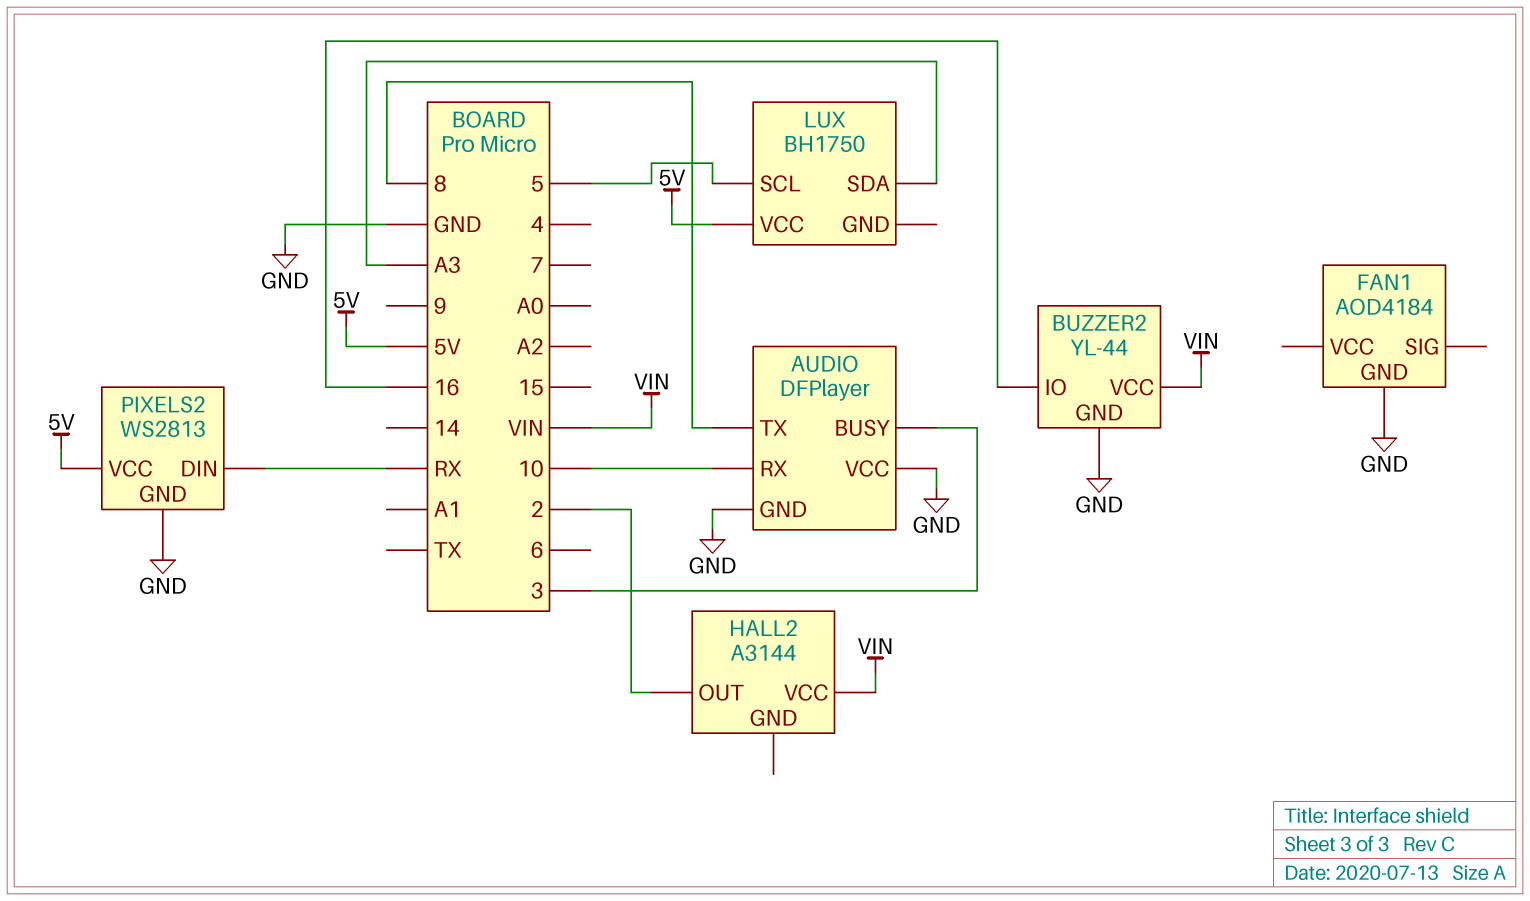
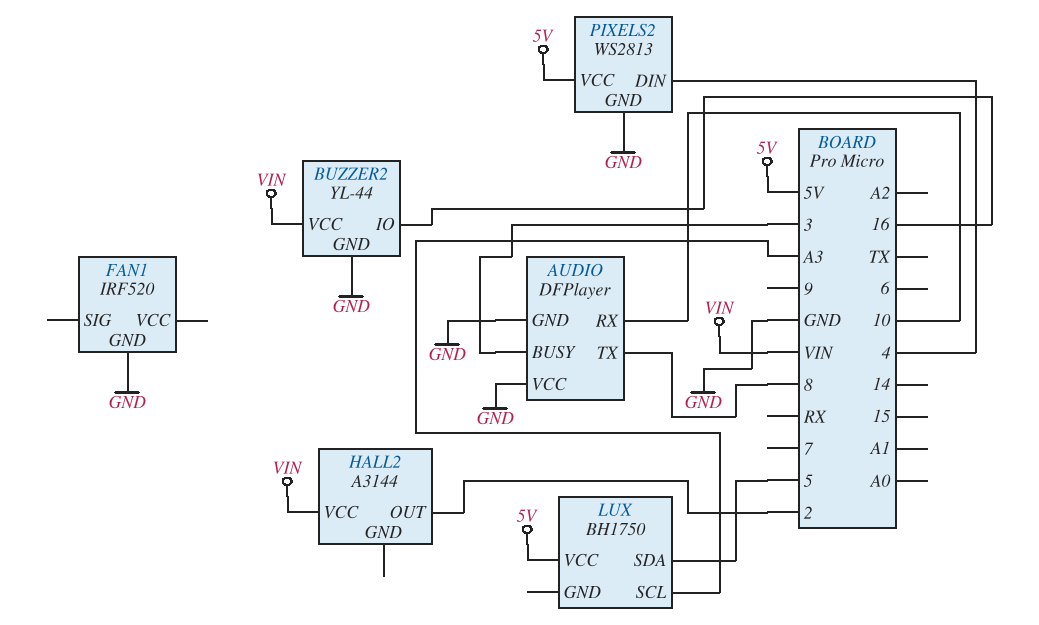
FAN1: AOD4184 -> IRF520
LUX pin SCL: 5 -> A3
LUX pin SDA: A3 -> 5
PIXELS2 pin DIN: RX -> 4

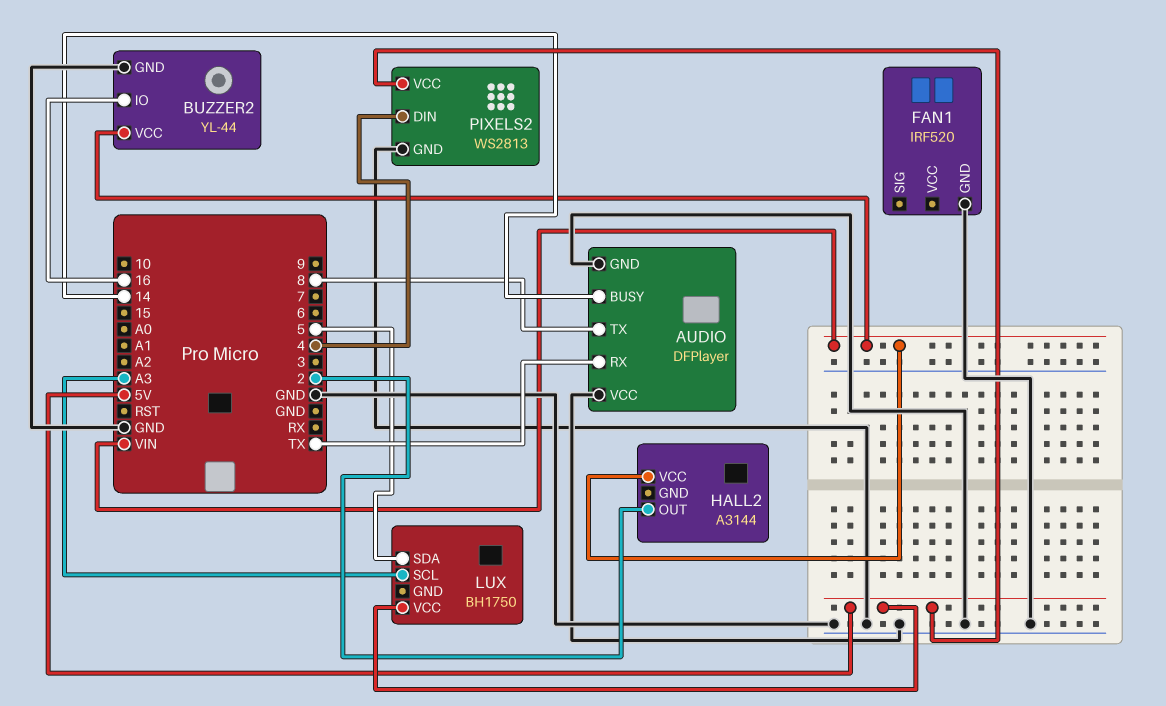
AUDIO pin BUSY: 3 -> 14
AUDIO pin RX: 10 -> TX

